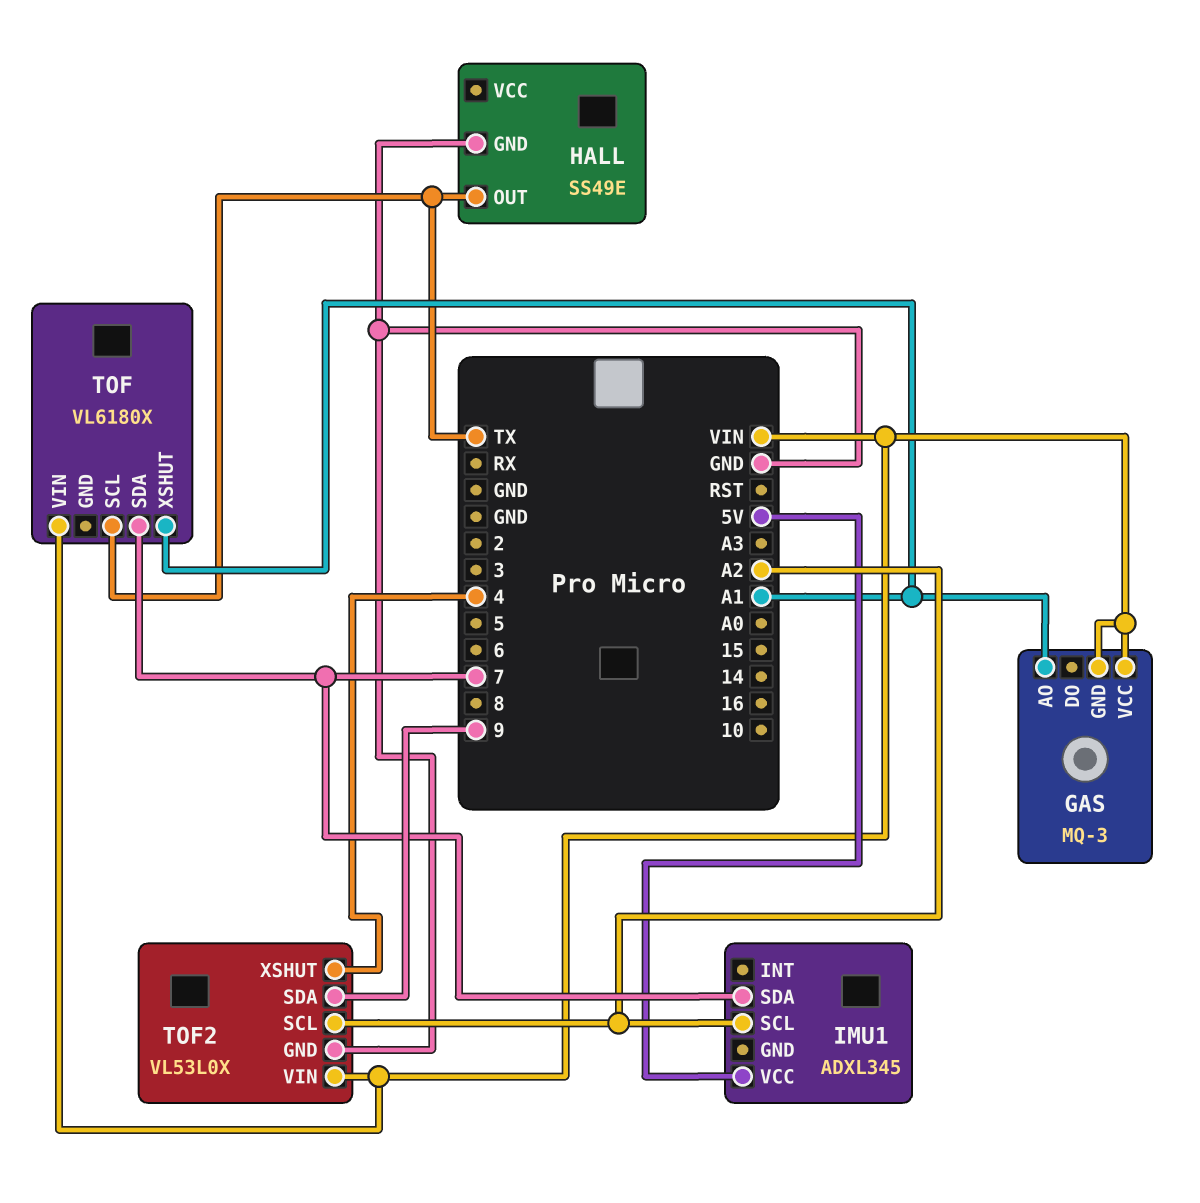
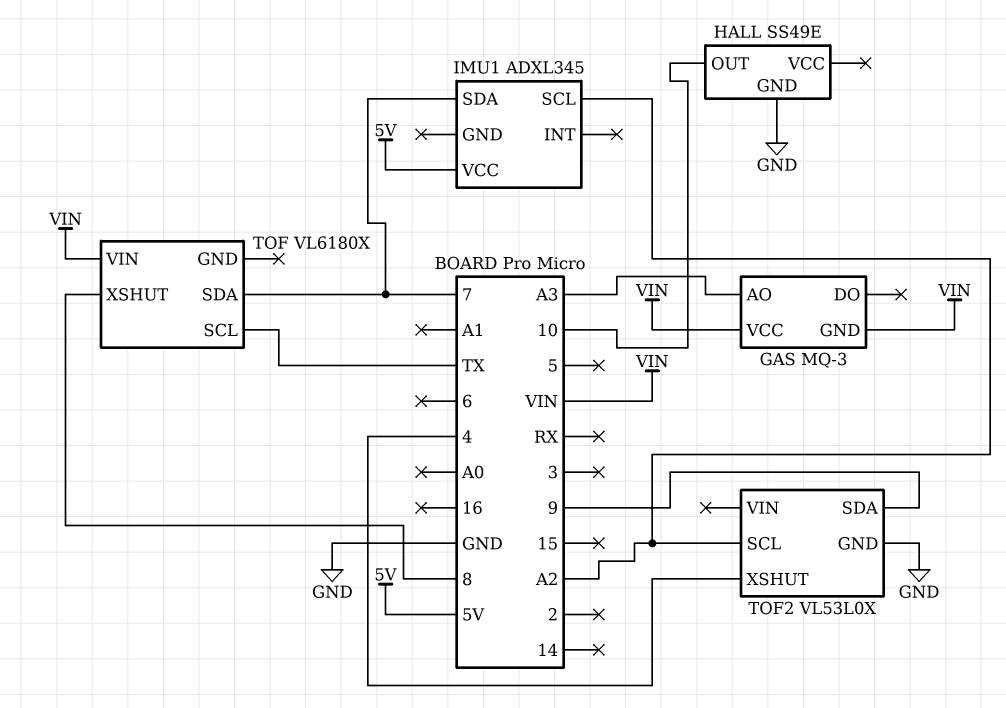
GAS pin AO: A1 -> A3
HALL pin OUT: TX -> 10
TOF pin XSHUT: A1 -> 8
TOF2 pin VIN: VIN -> none

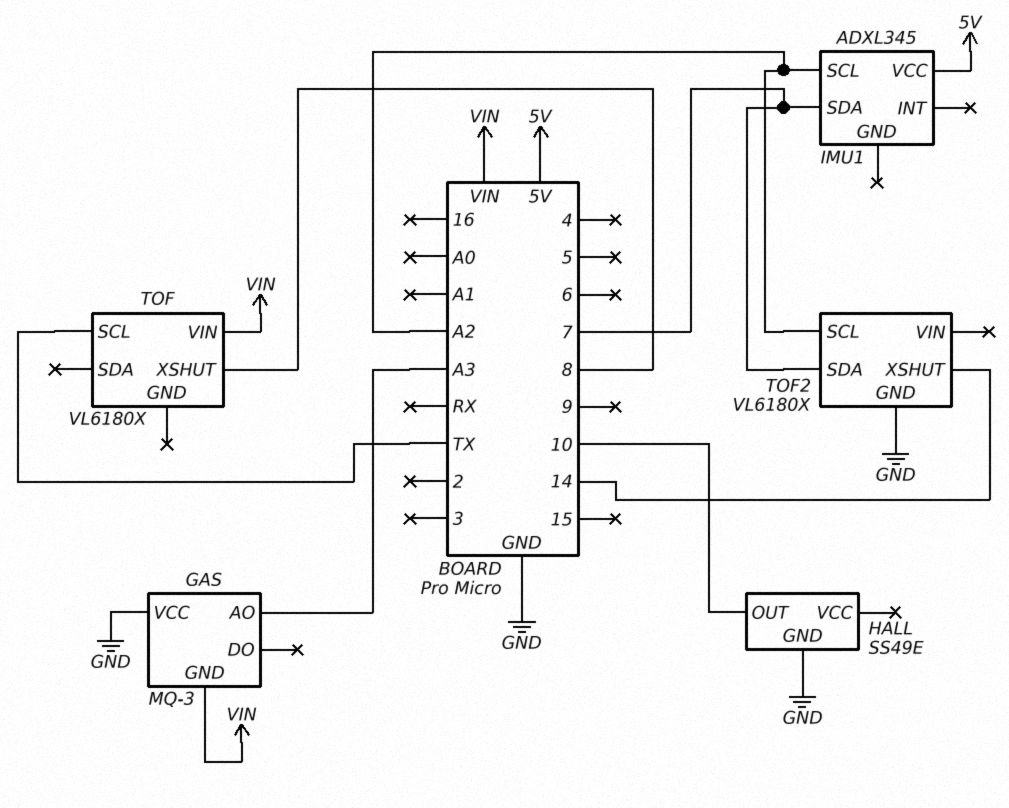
GAS pin VCC: VIN -> GND
TOF pin SDA: 7 -> none
TOF2: VL53L0X -> VL6180X
TOF2 pin SDA: 9 -> 7
TOF2 pin XSHUT: 4 -> 14

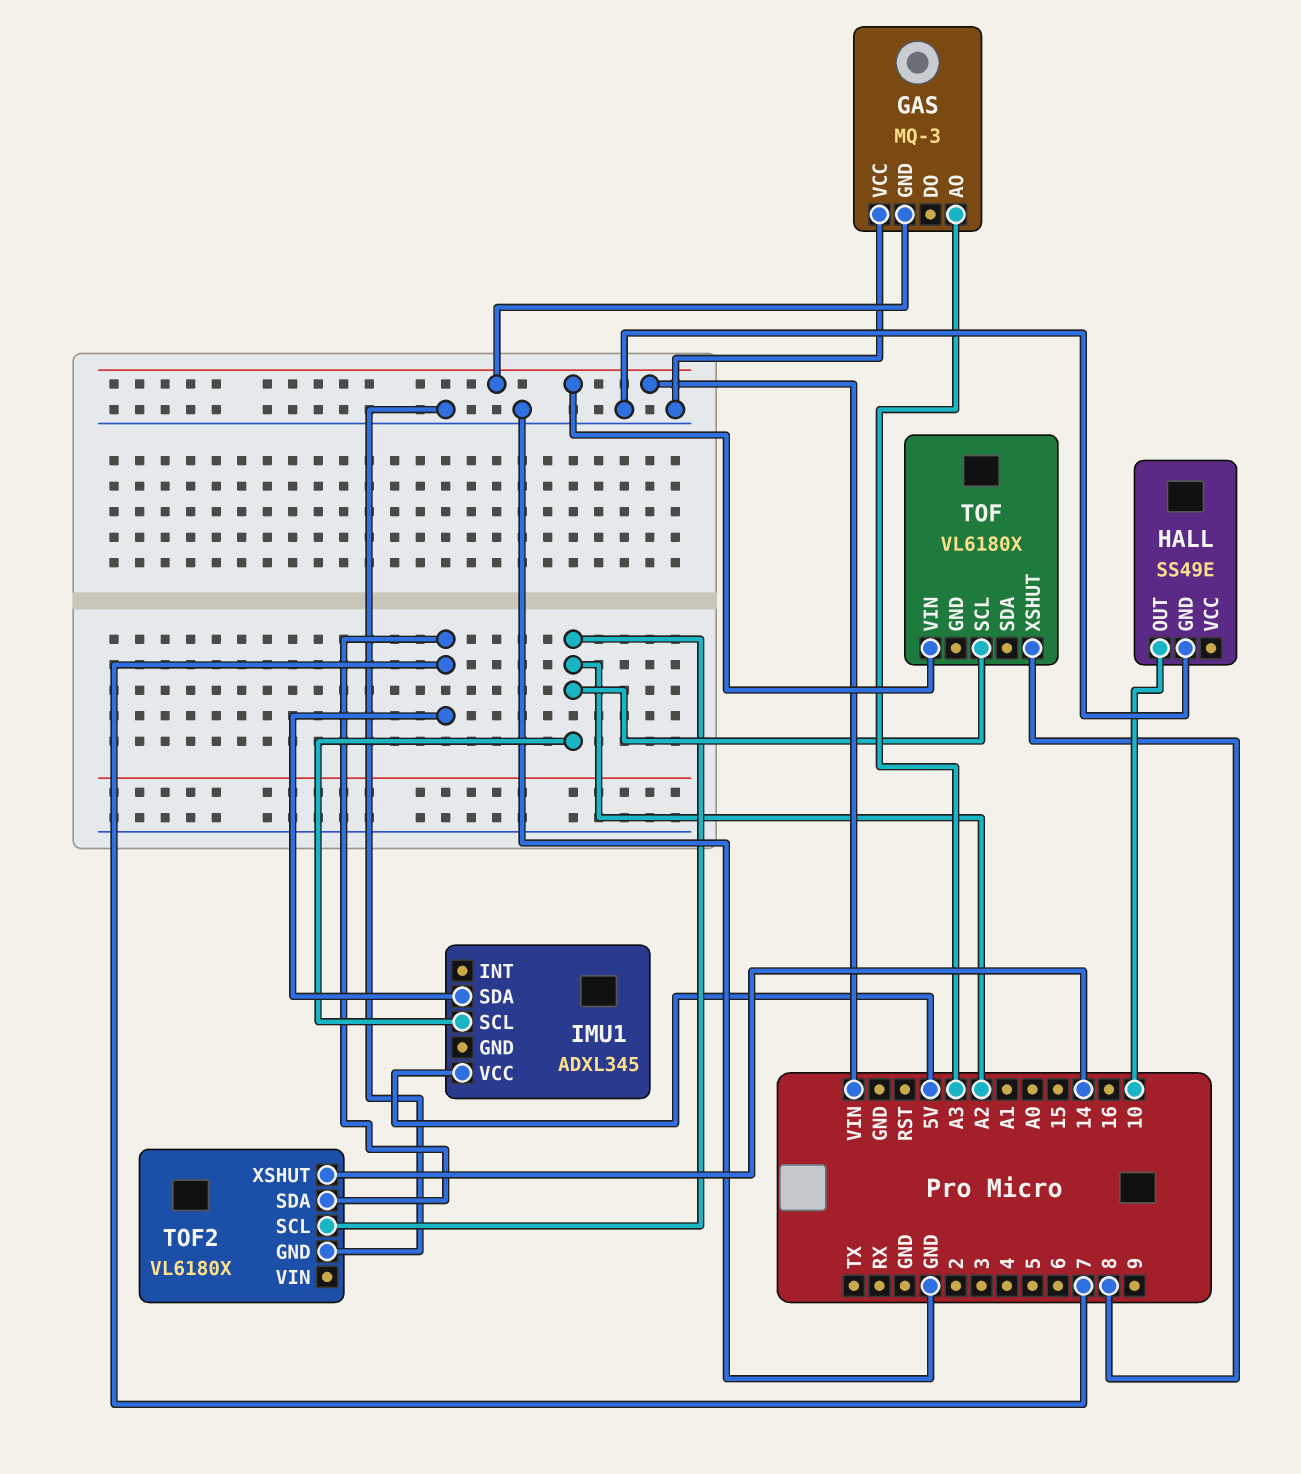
TOF pin SCL: TX -> A2

